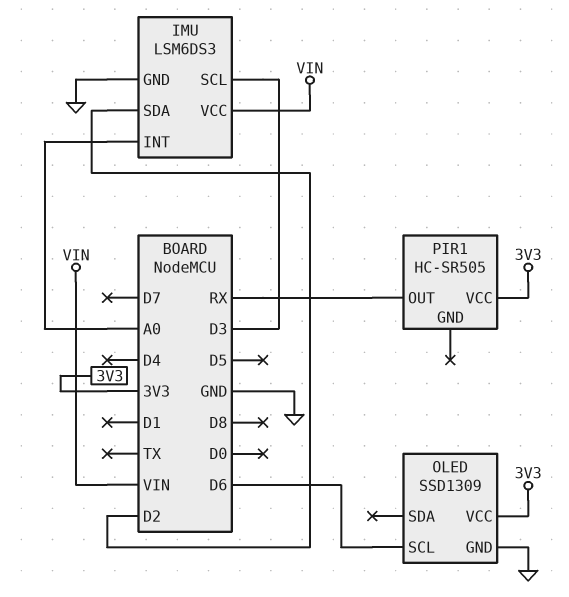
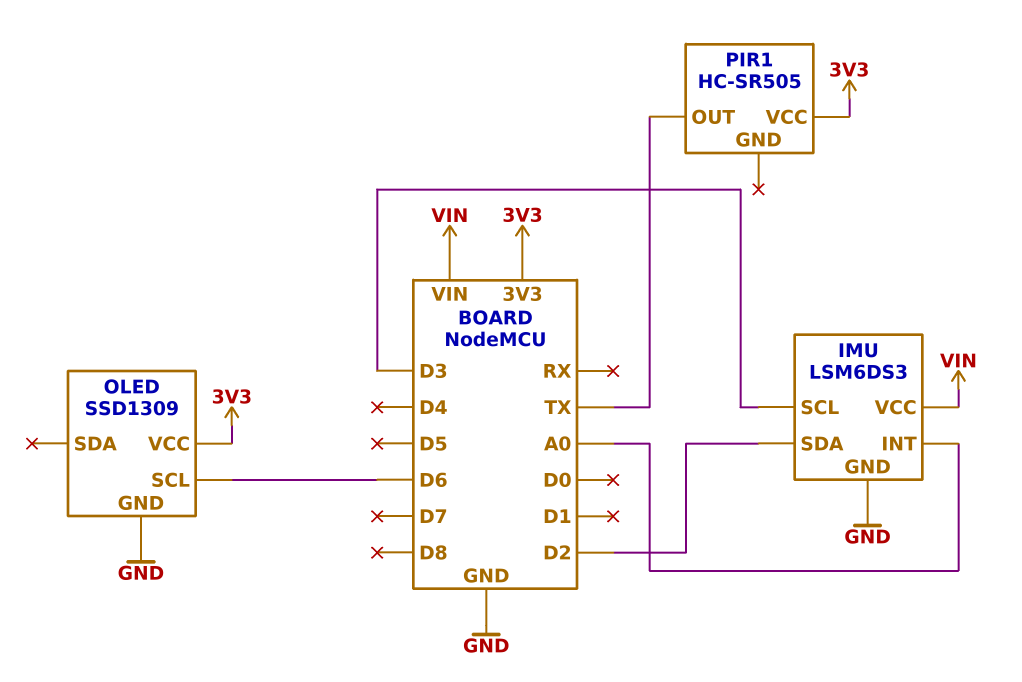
PIR1 pin OUT: RX -> TX

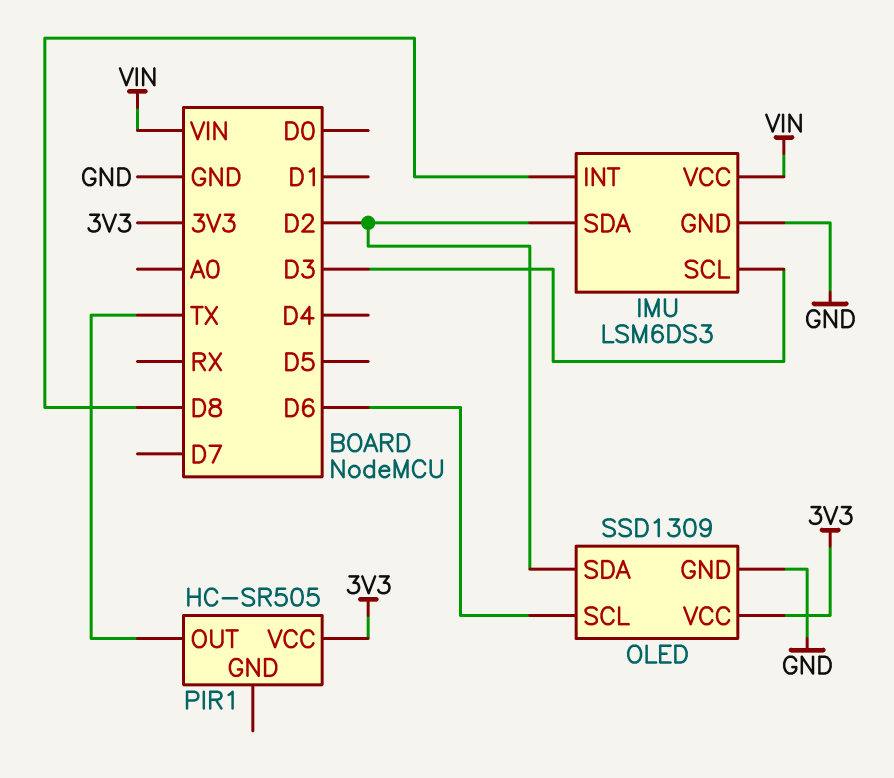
IMU pin INT: A0 -> D8
OLED pin SDA: none -> D2

